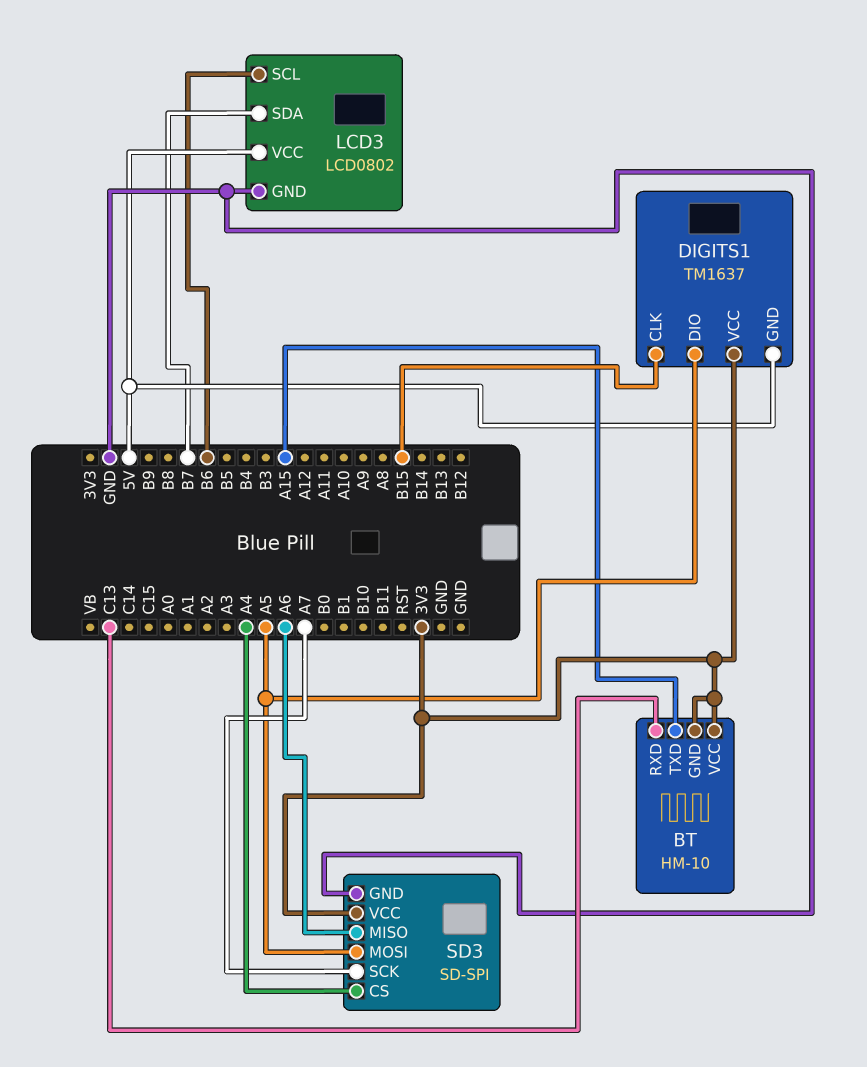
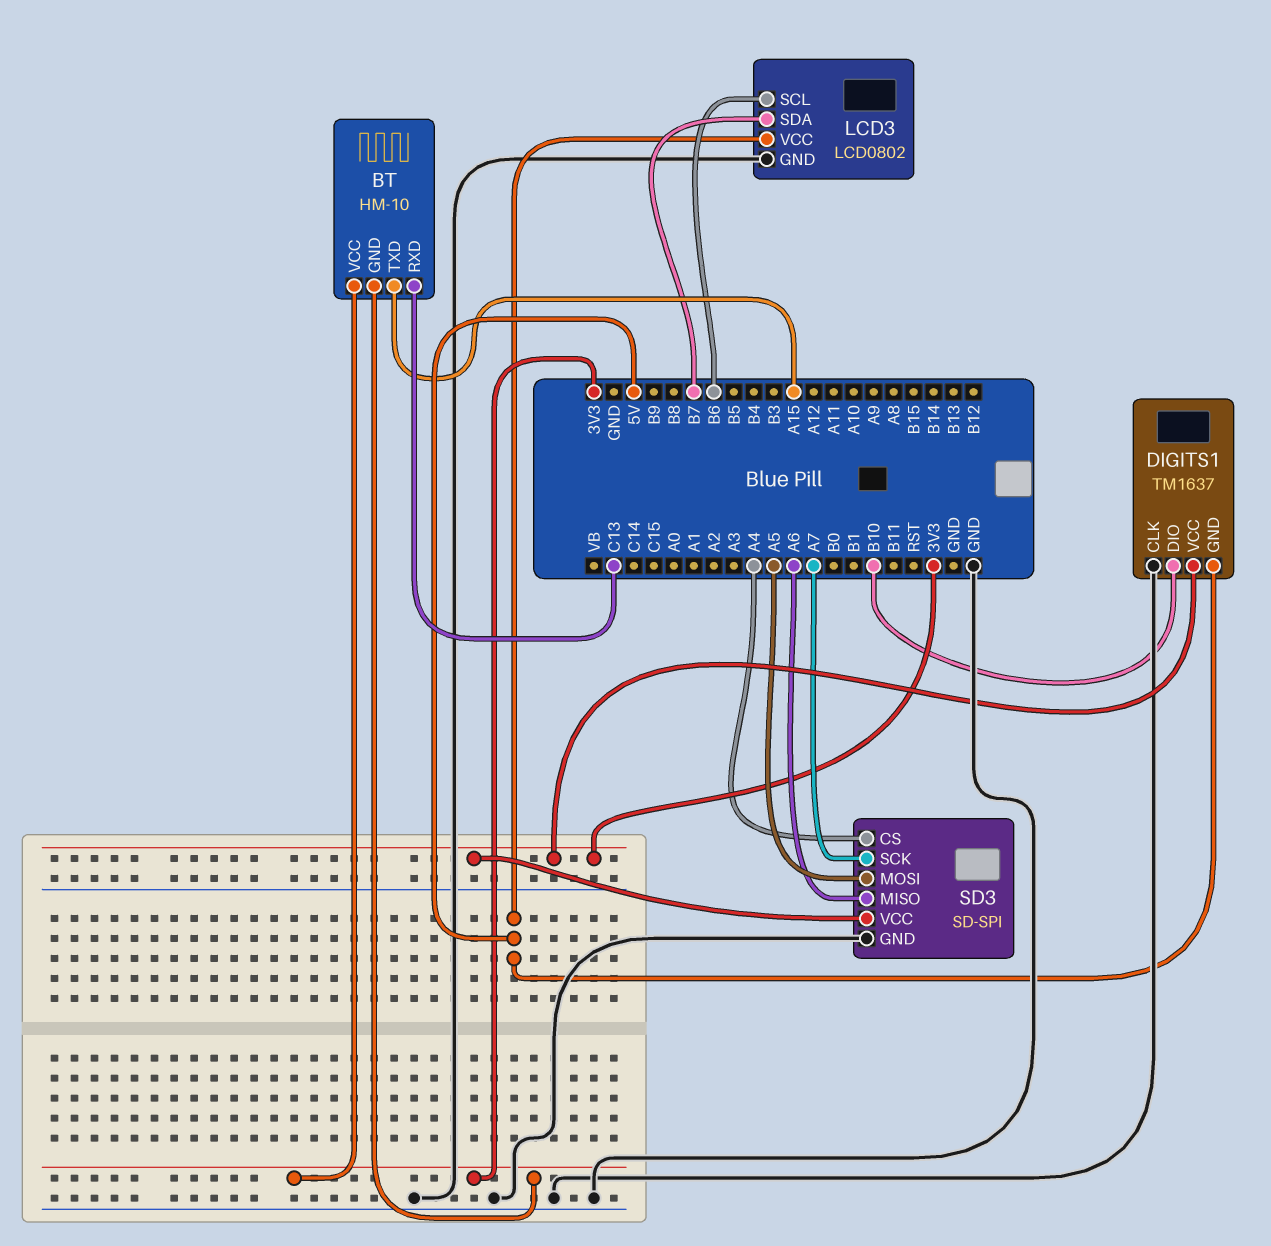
DIGITS1 pin CLK: B15 -> GND
DIGITS1 pin DIO: A5 -> B10

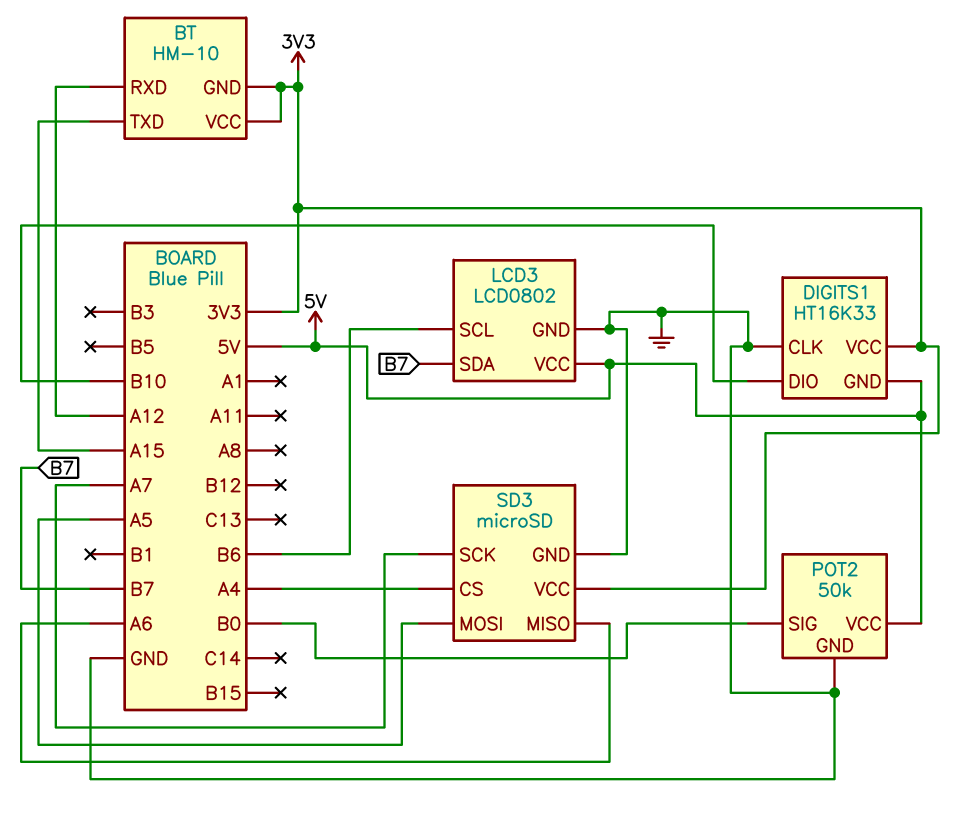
BT pin RXD: C13 -> A12
DIGITS1: TM1637 -> HT16K33
POT2: none -> 50k
POT2 pin GND: none -> GND
POT2 pin SIG: none -> B0
POT2 pin VCC: none -> 5V
SD3: SD-SPI -> microSD

